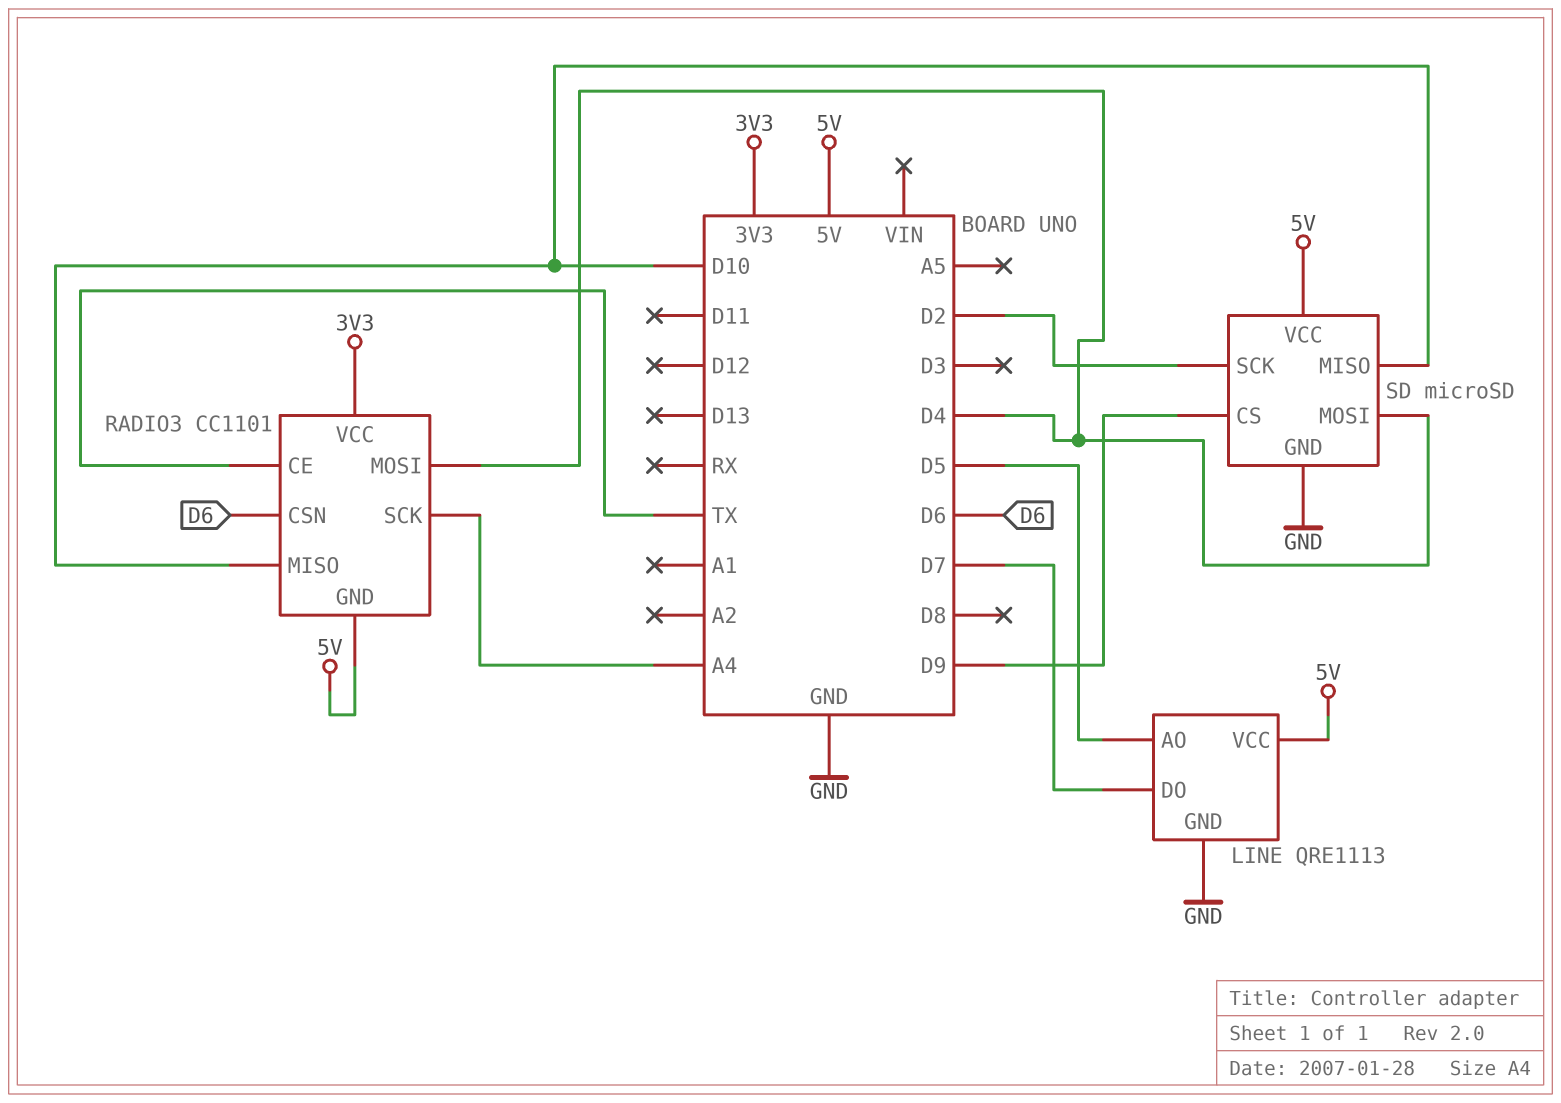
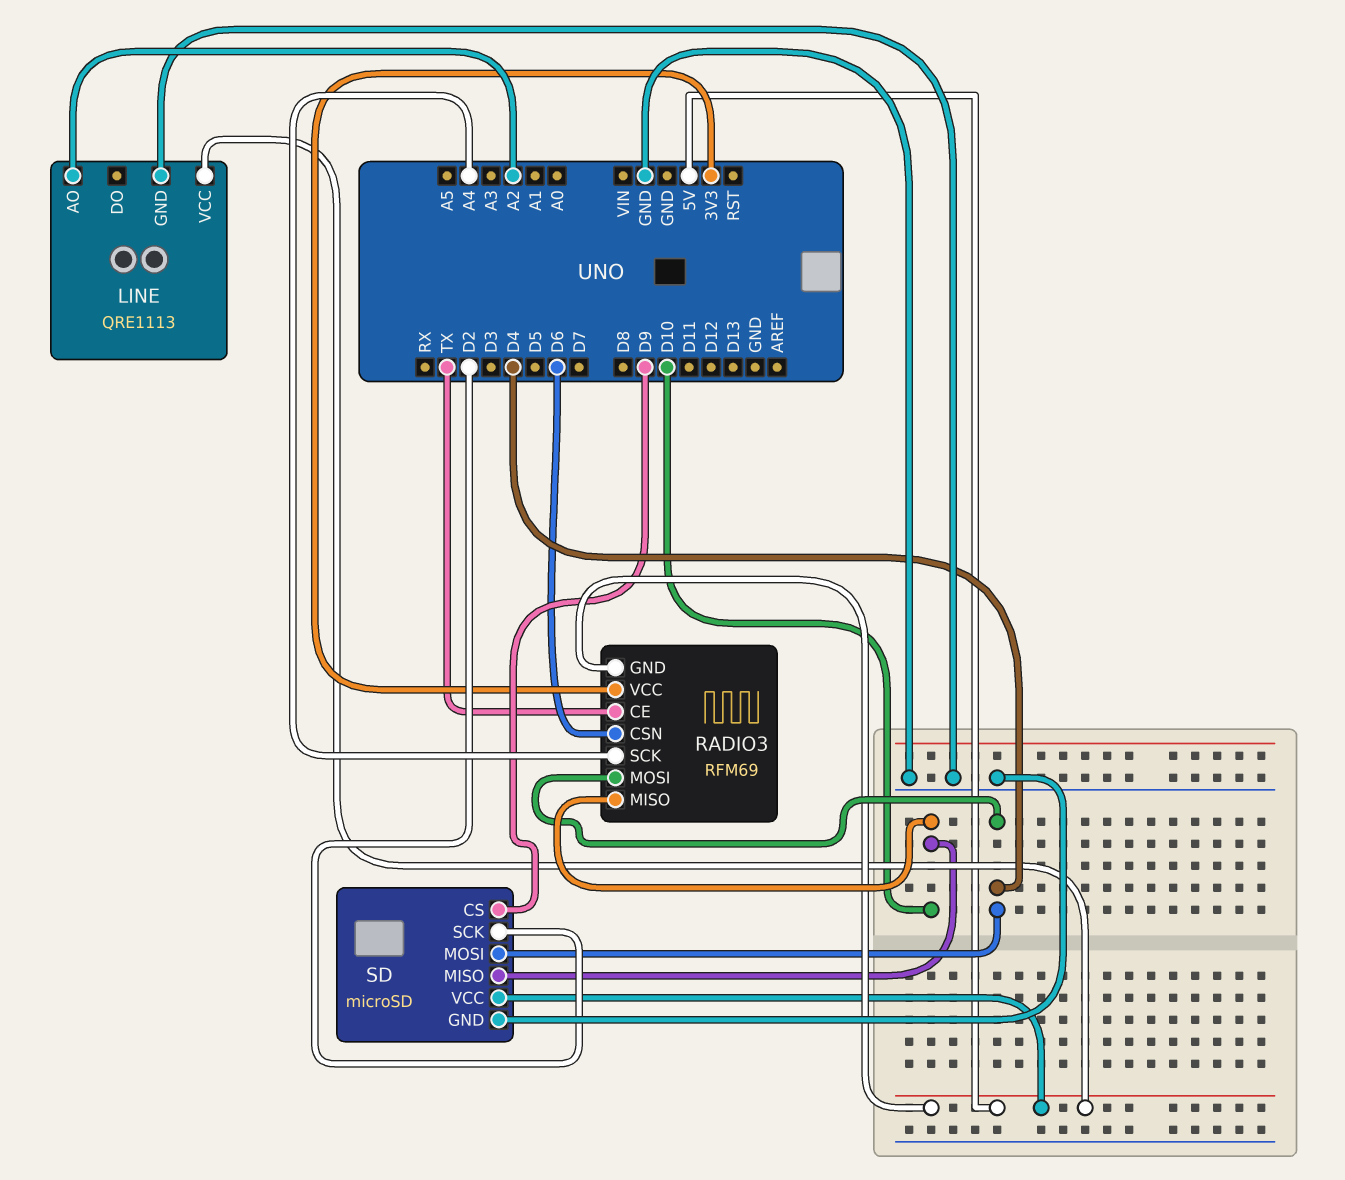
LINE pin AO: D5 -> A2
LINE pin DO: D7 -> none
RADIO3: CC1101 -> RFM69

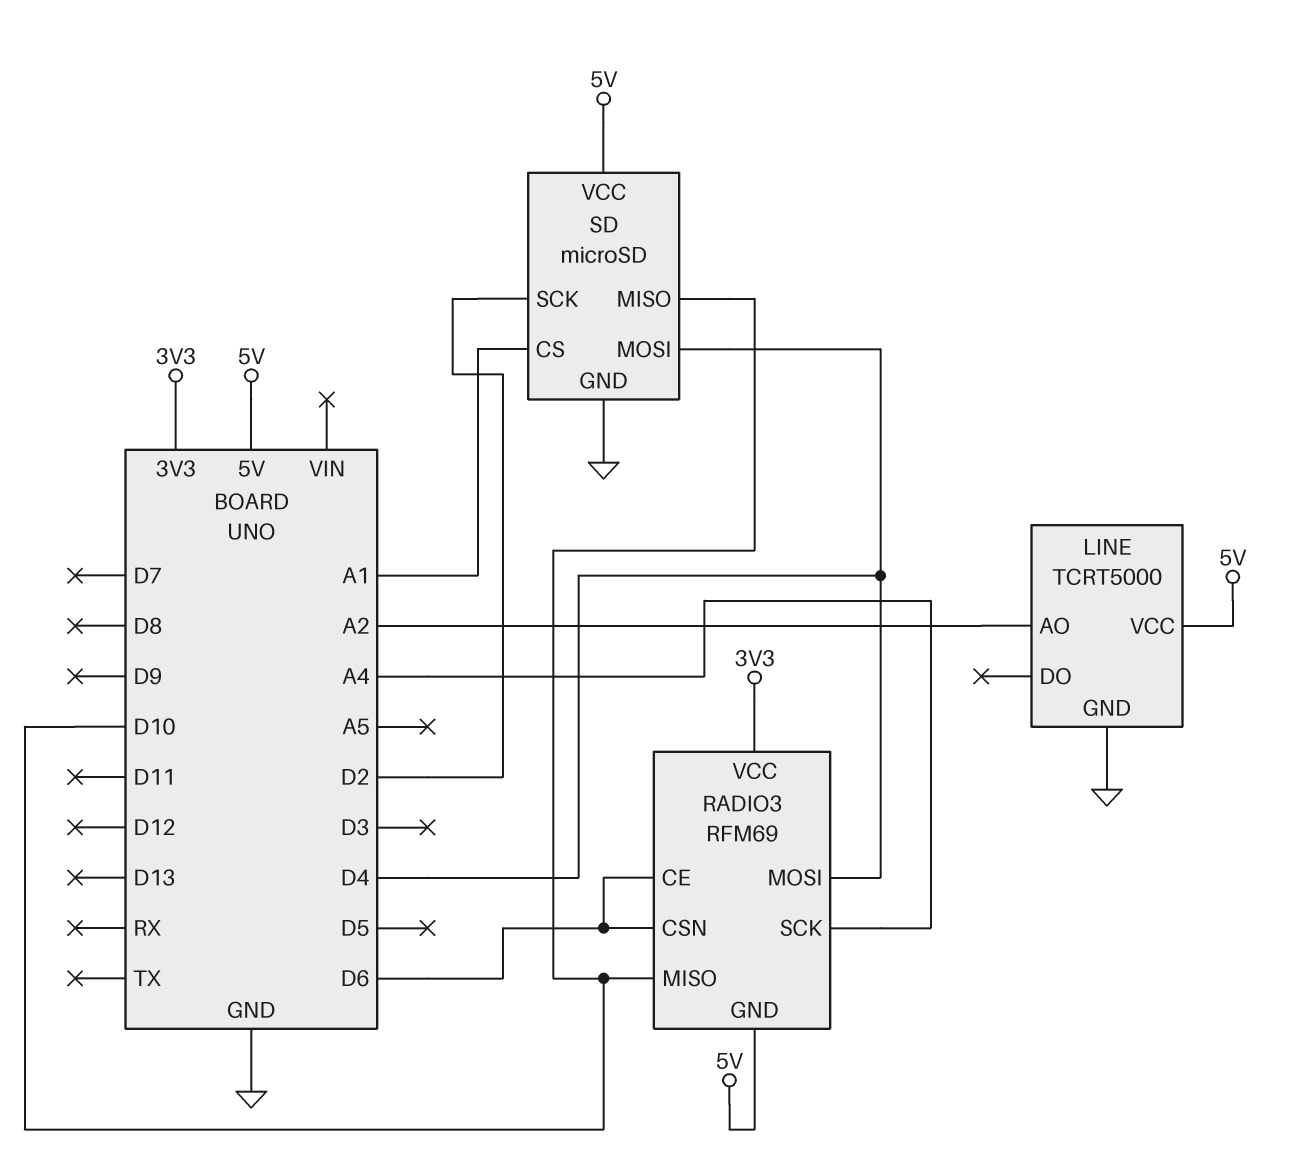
LINE: QRE1113 -> TCRT5000
RADIO3 pin CE: TX -> D6
SD pin CS: D9 -> A1

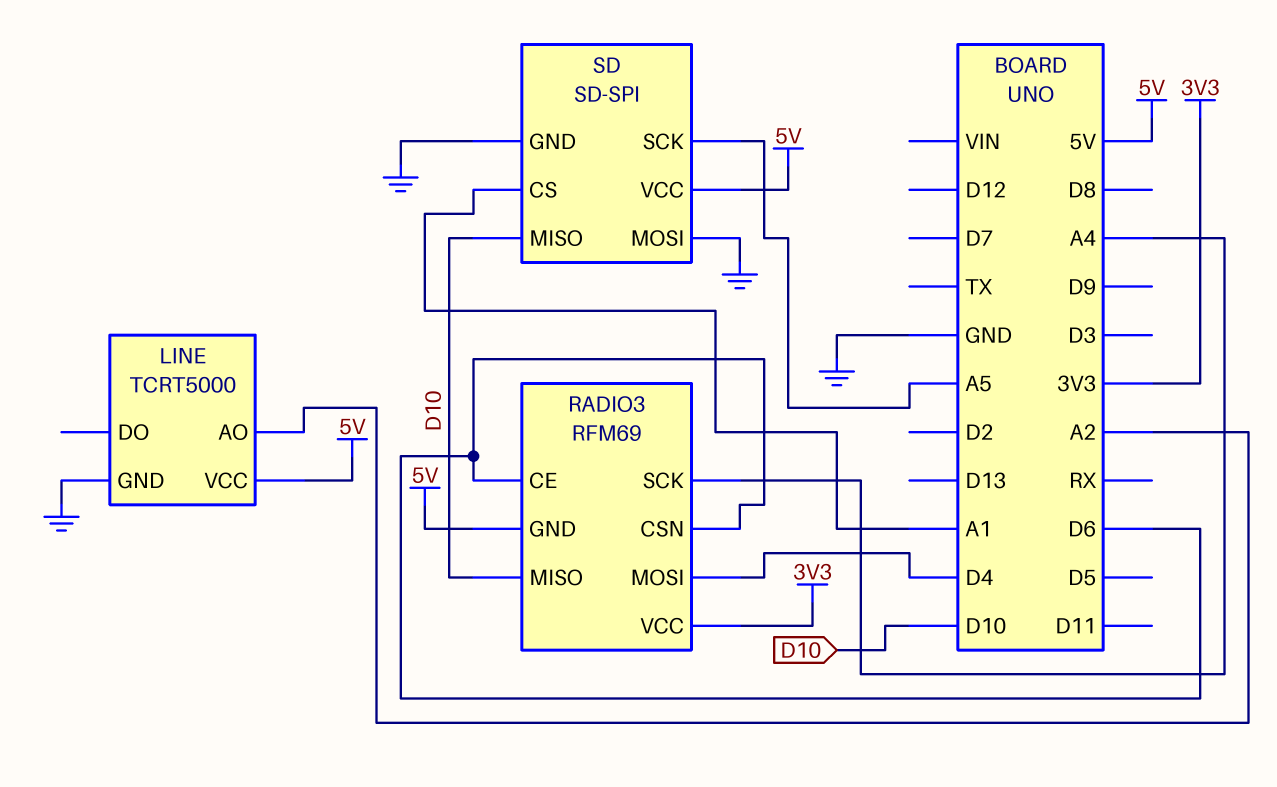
SD: microSD -> SD-SPI
SD pin MOSI: D4 -> GND
SD pin SCK: D2 -> A5

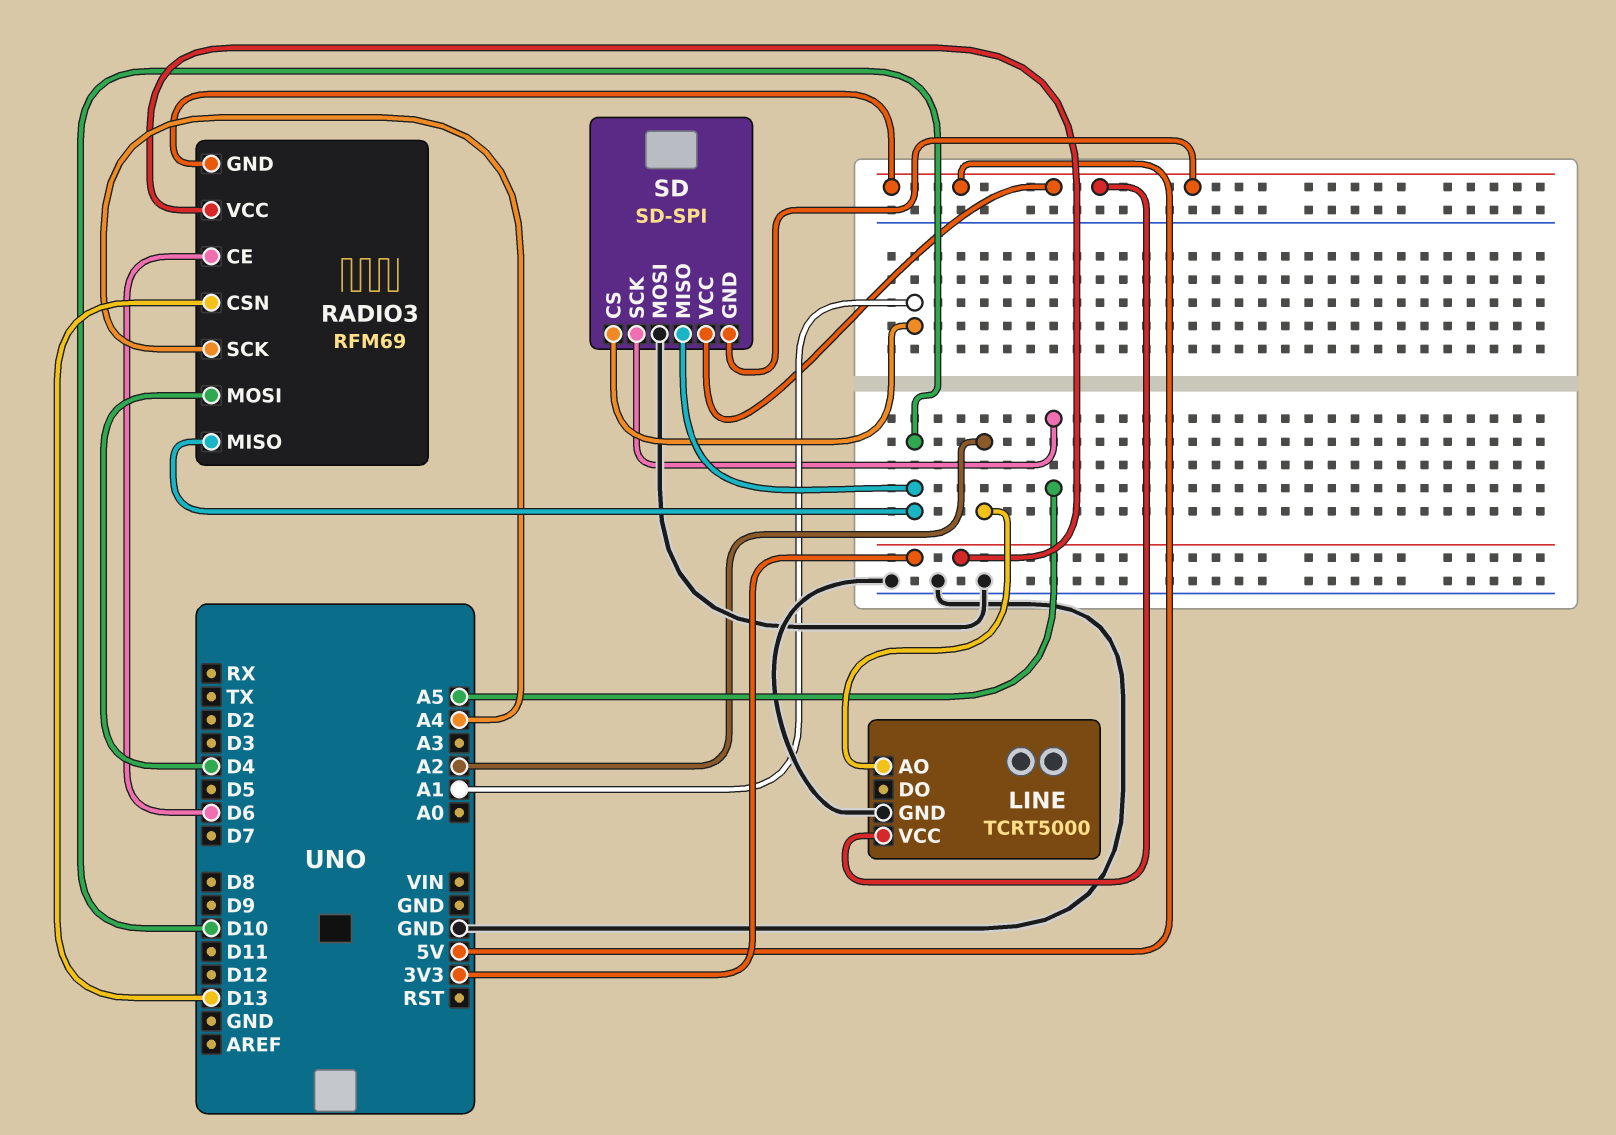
RADIO3 pin CSN: D6 -> D13
SD pin GND: GND -> 5V

